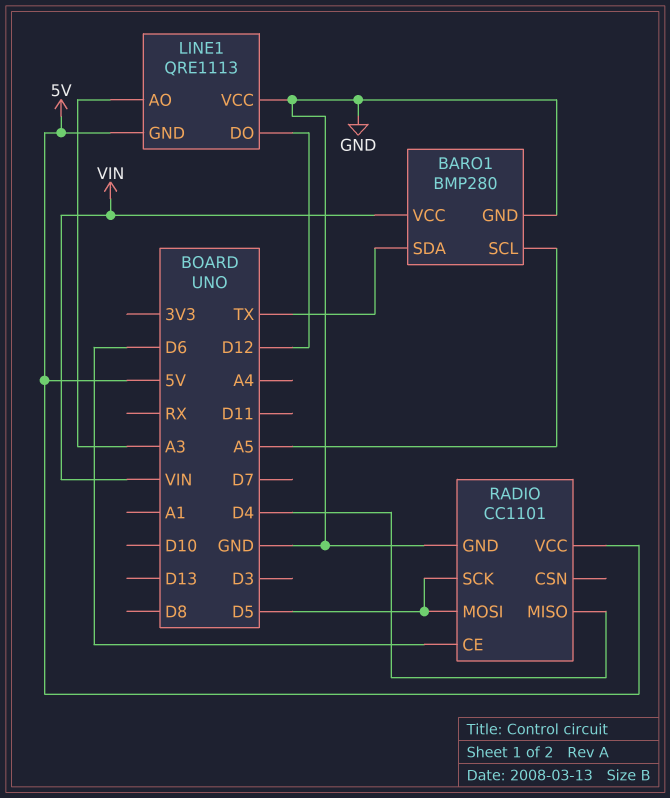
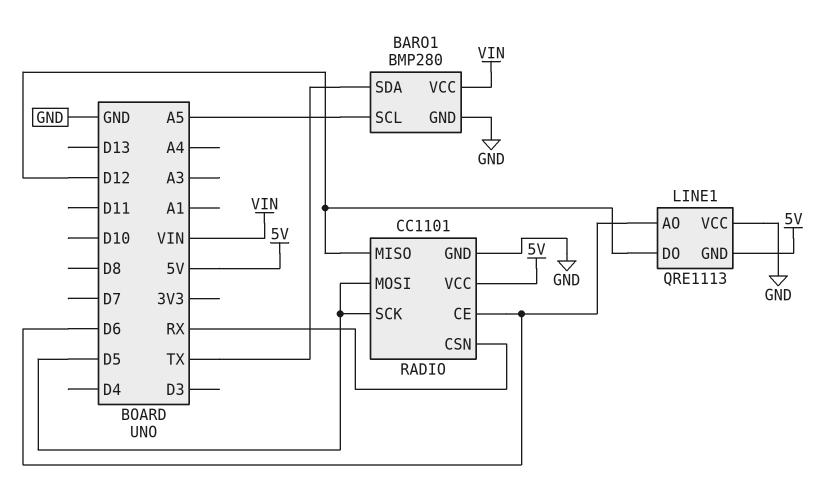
LINE1 pin AO: A3 -> D6
RADIO pin CSN: none -> RX
RADIO pin MISO: D4 -> D12

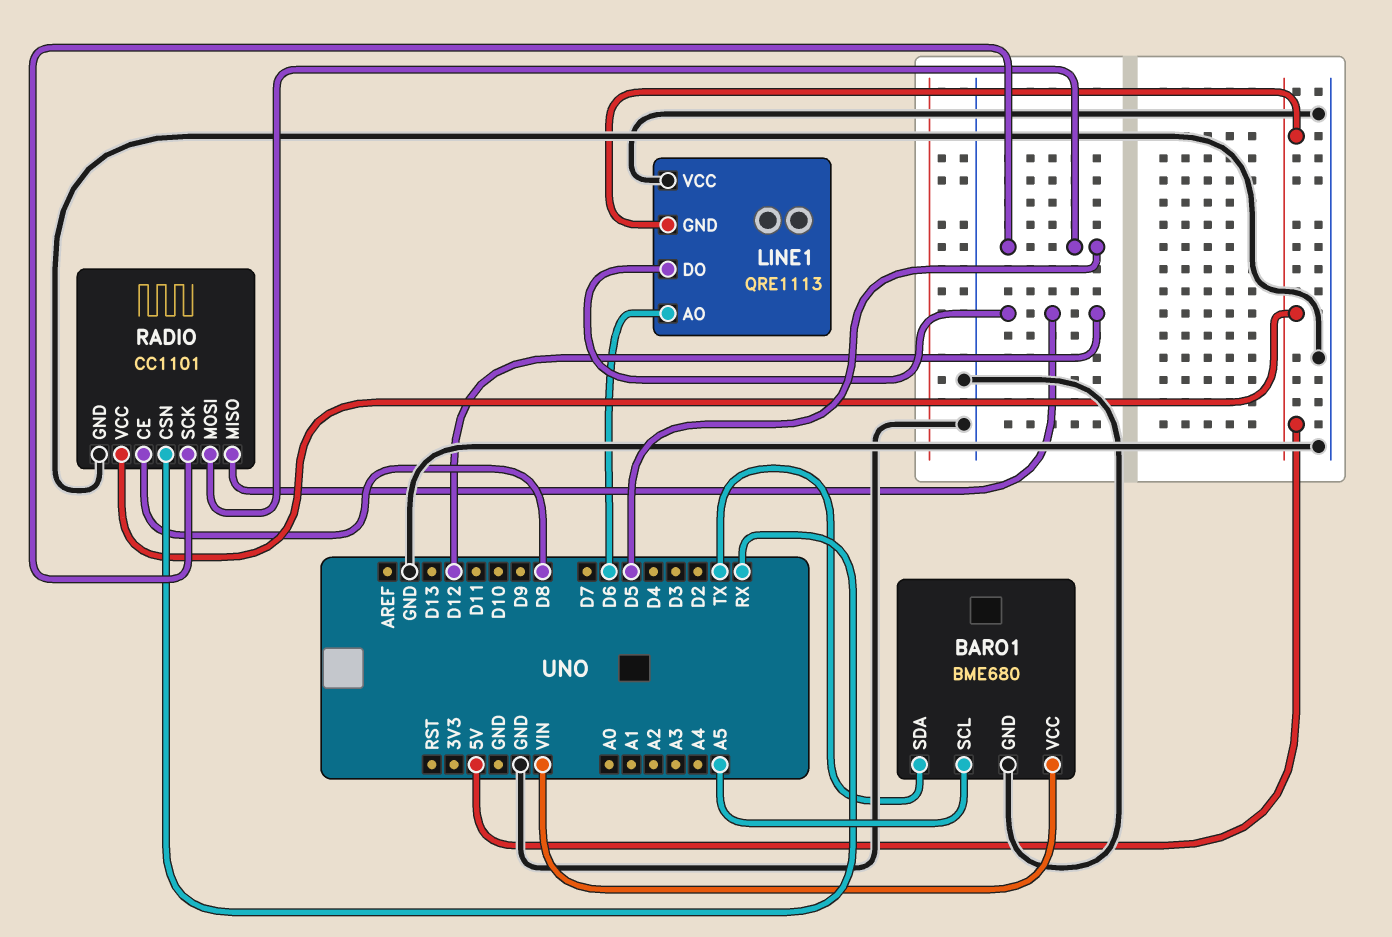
BARO1: BMP280 -> BME680
RADIO pin CE: D6 -> D8

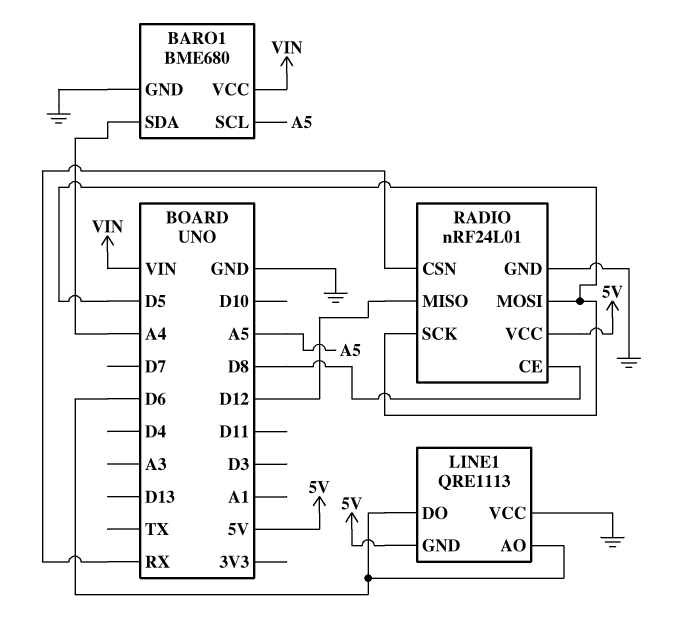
BARO1 pin SDA: TX -> A4
LINE1 pin DO: D12 -> D6
RADIO: CC1101 -> nRF24L01

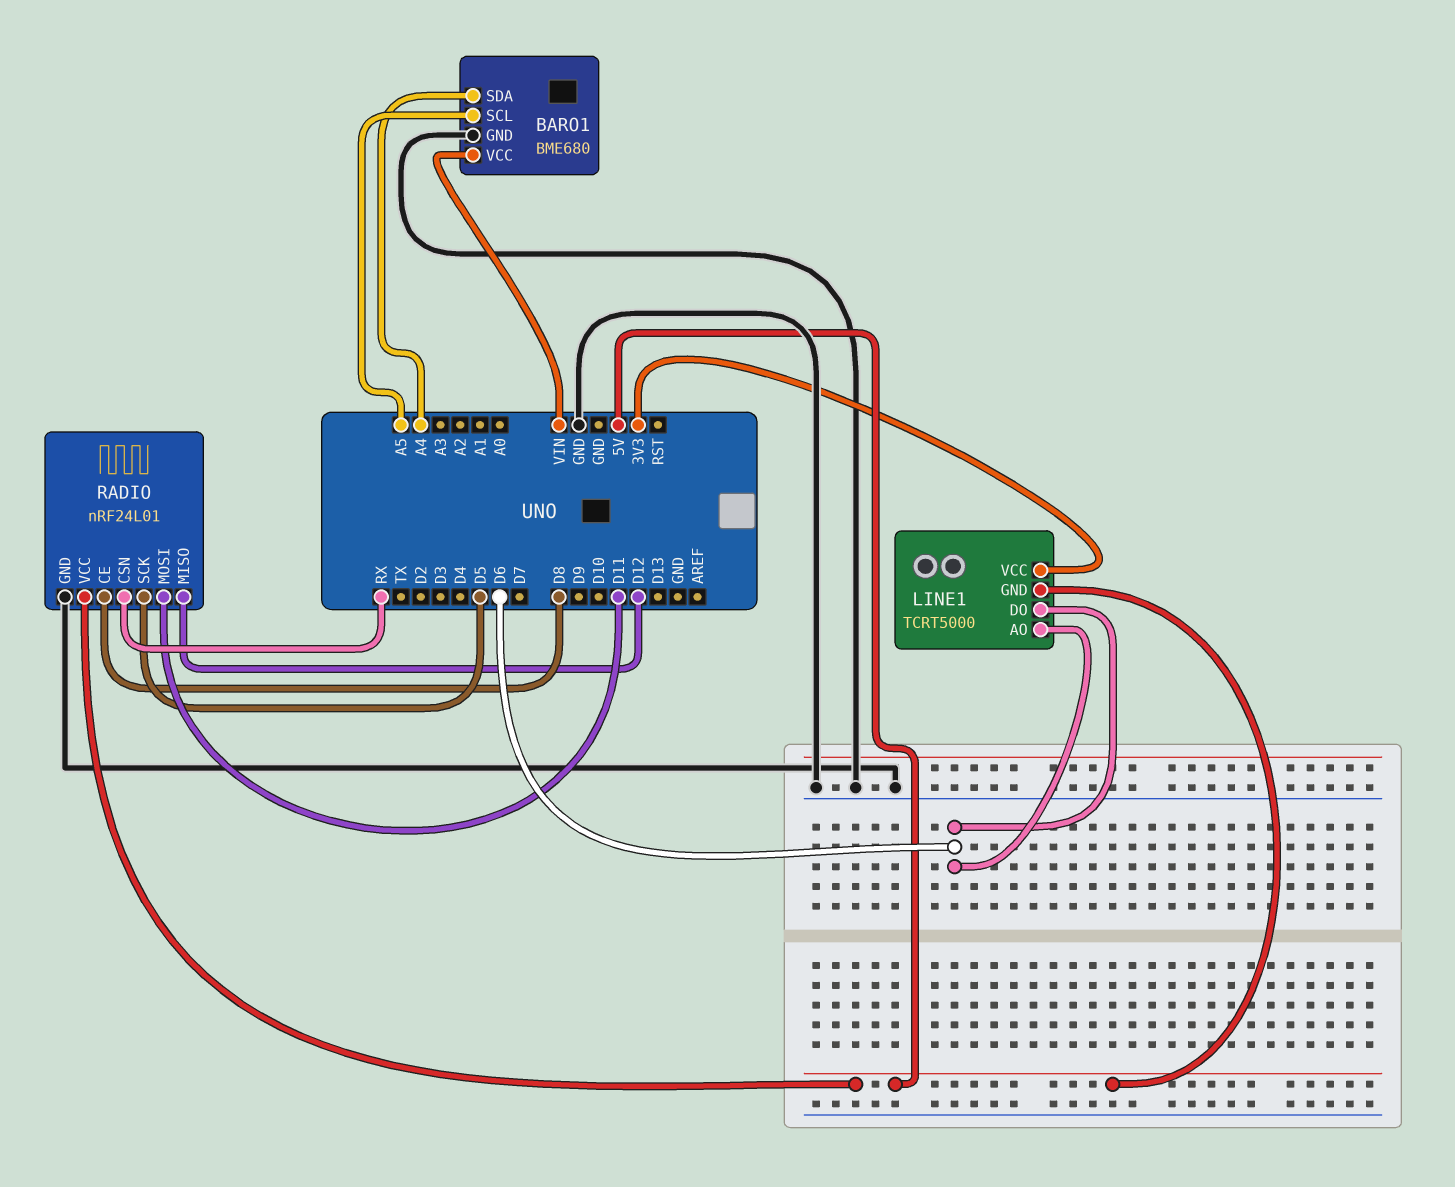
LINE1: QRE1113 -> TCRT5000
LINE1 pin VCC: GND -> 3V3
RADIO pin MOSI: D5 -> D11

